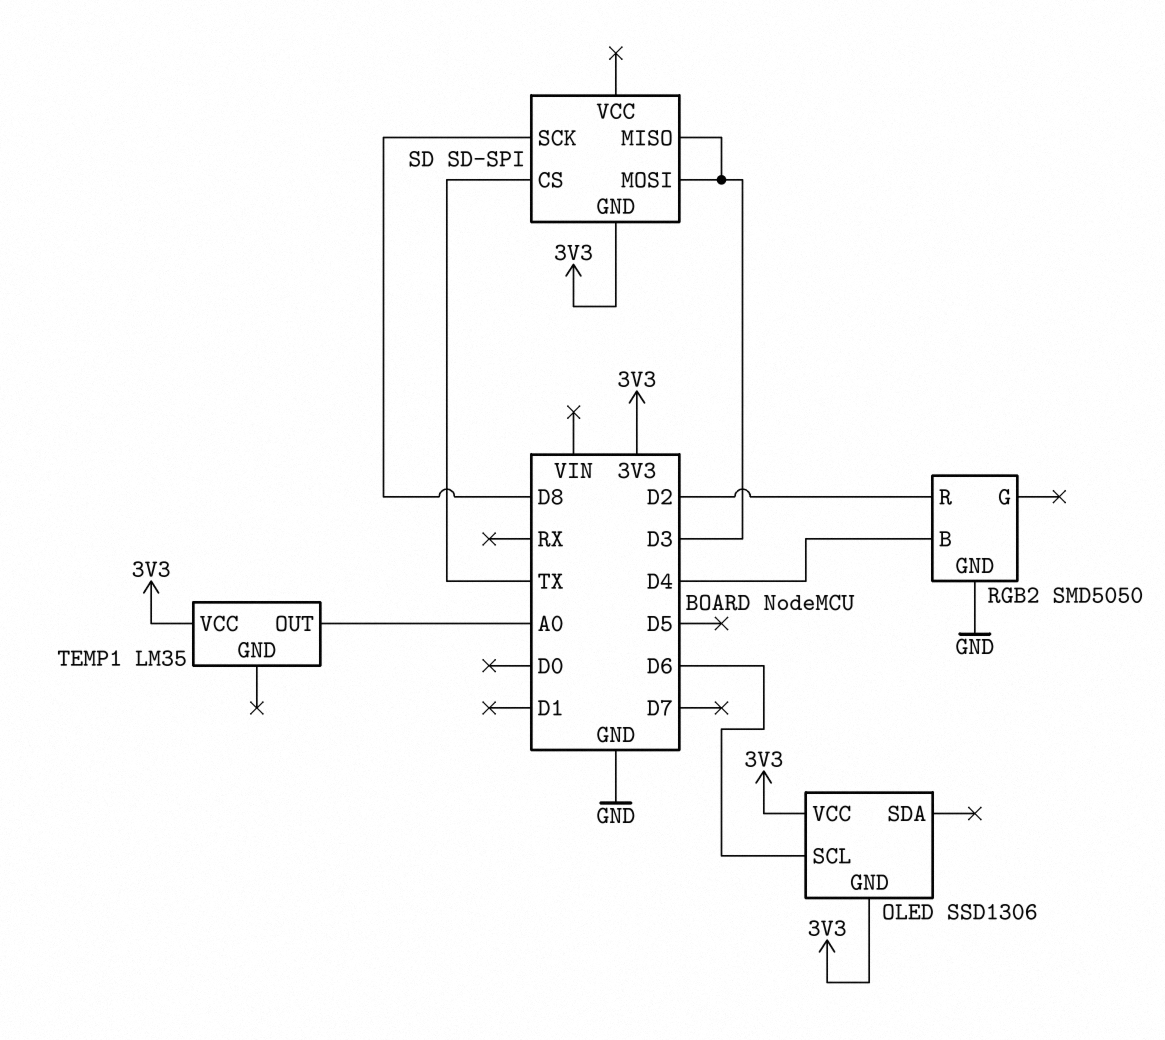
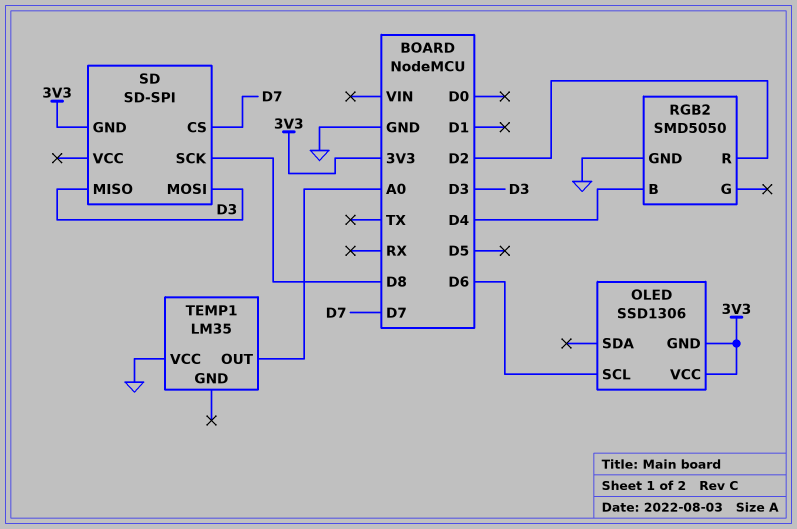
SD pin CS: TX -> D7
TEMP1 pin VCC: 3V3 -> GND

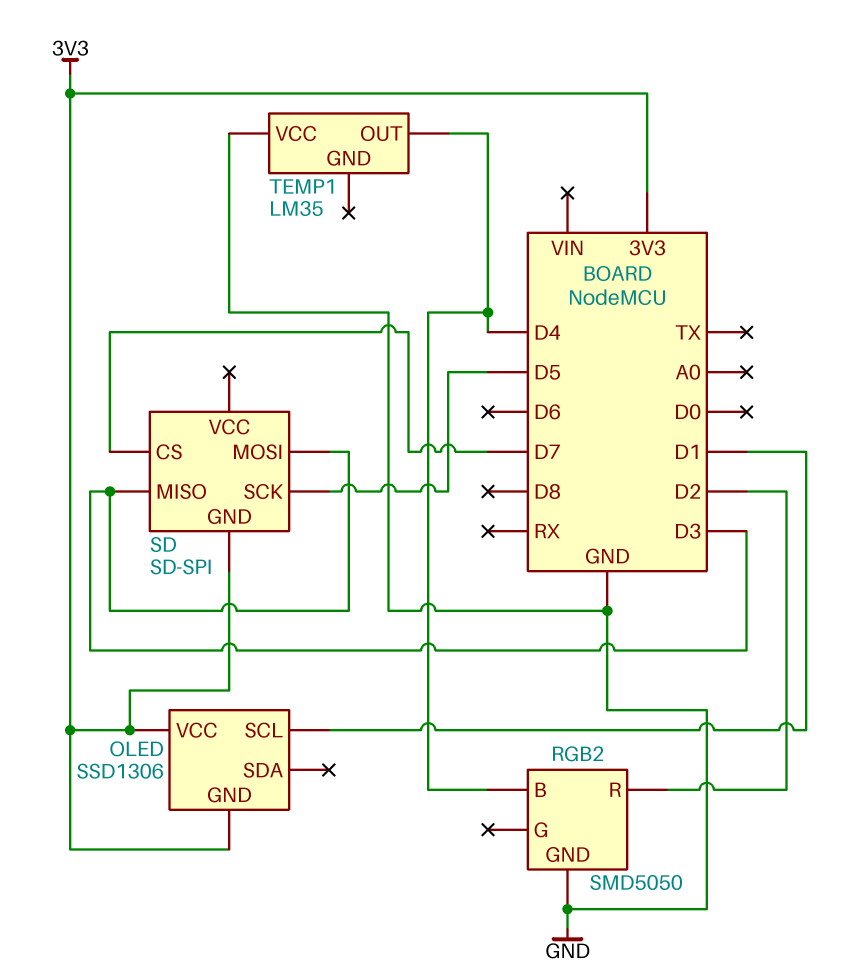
OLED pin SCL: D6 -> D1
SD pin SCK: D8 -> D5
TEMP1 pin OUT: A0 -> D4

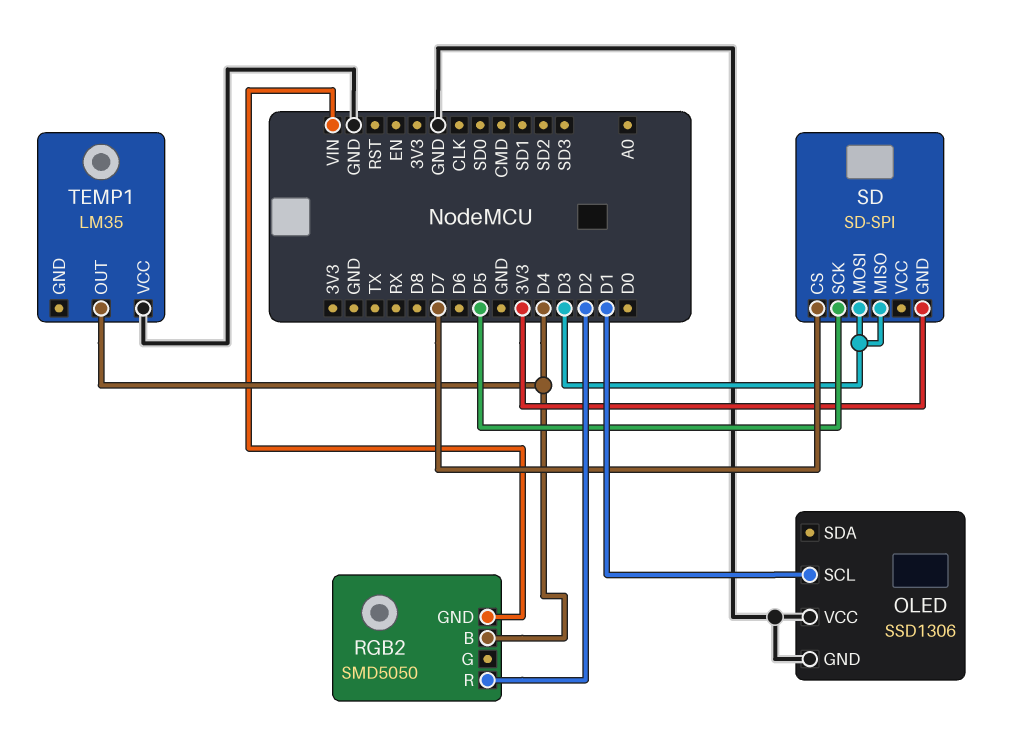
OLED pin GND: 3V3 -> GND
OLED pin VCC: 3V3 -> GND
RGB2 pin GND: GND -> VIN

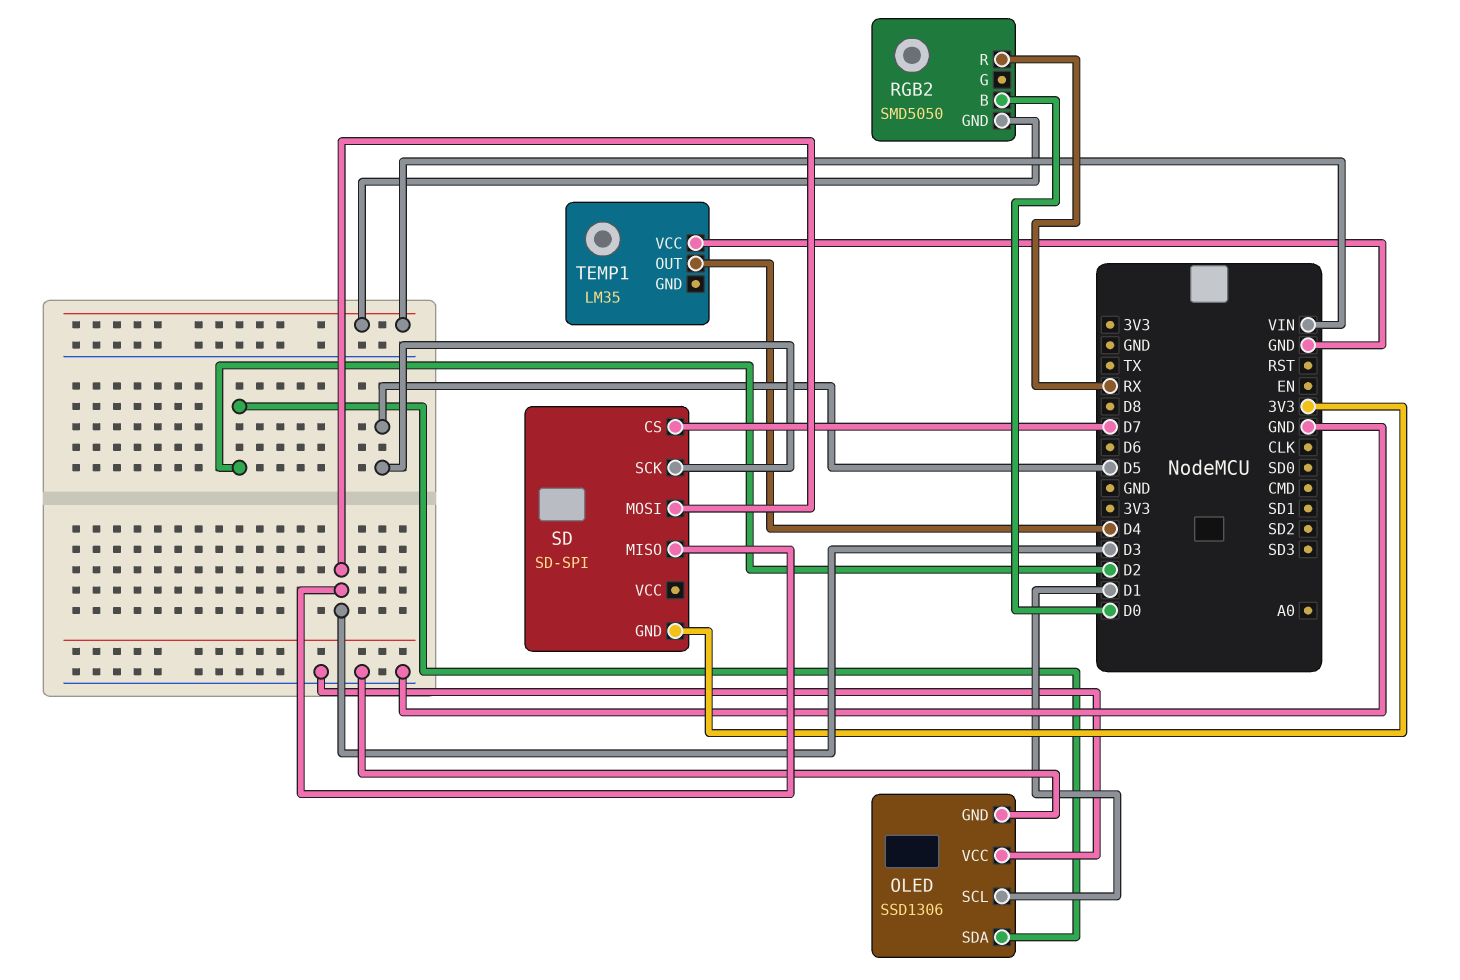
OLED pin SDA: none -> D2
RGB2 pin B: D4 -> D0
RGB2 pin R: D2 -> RX

